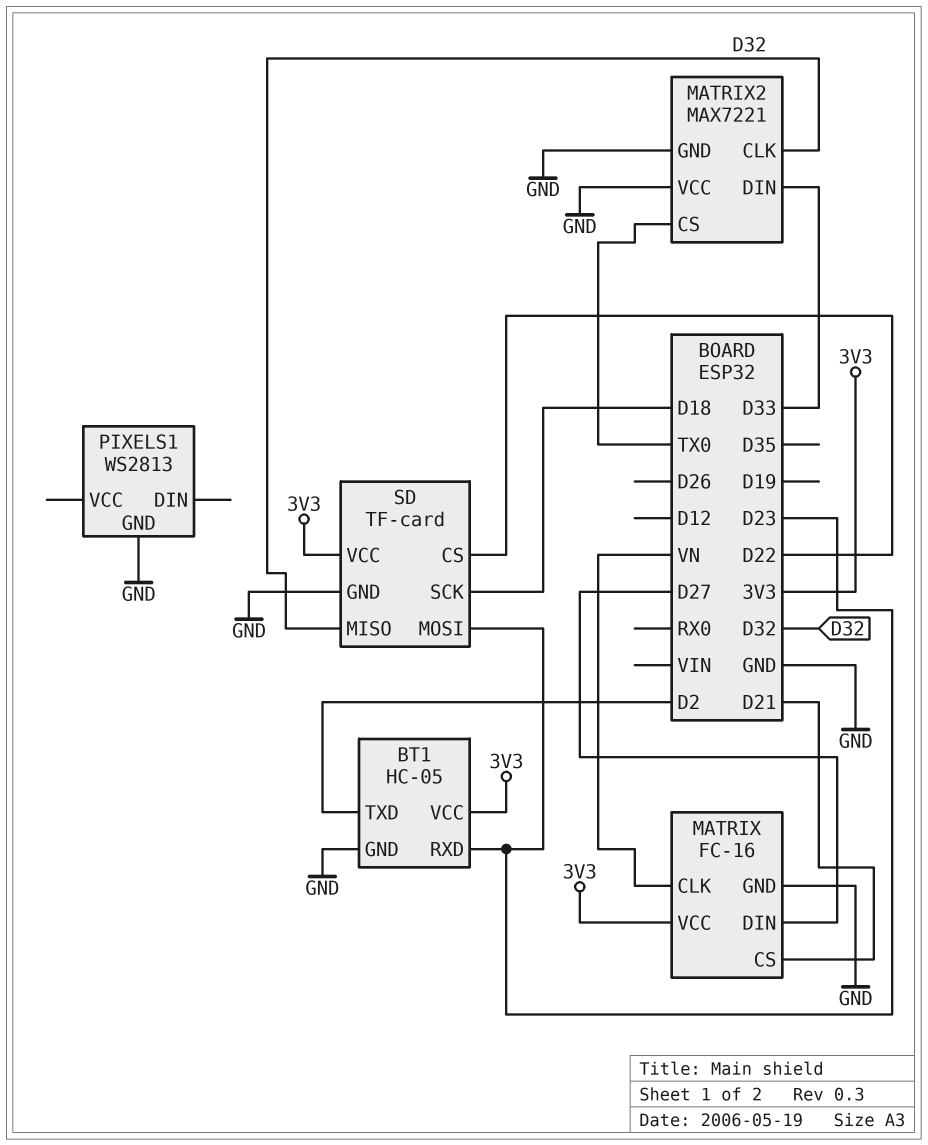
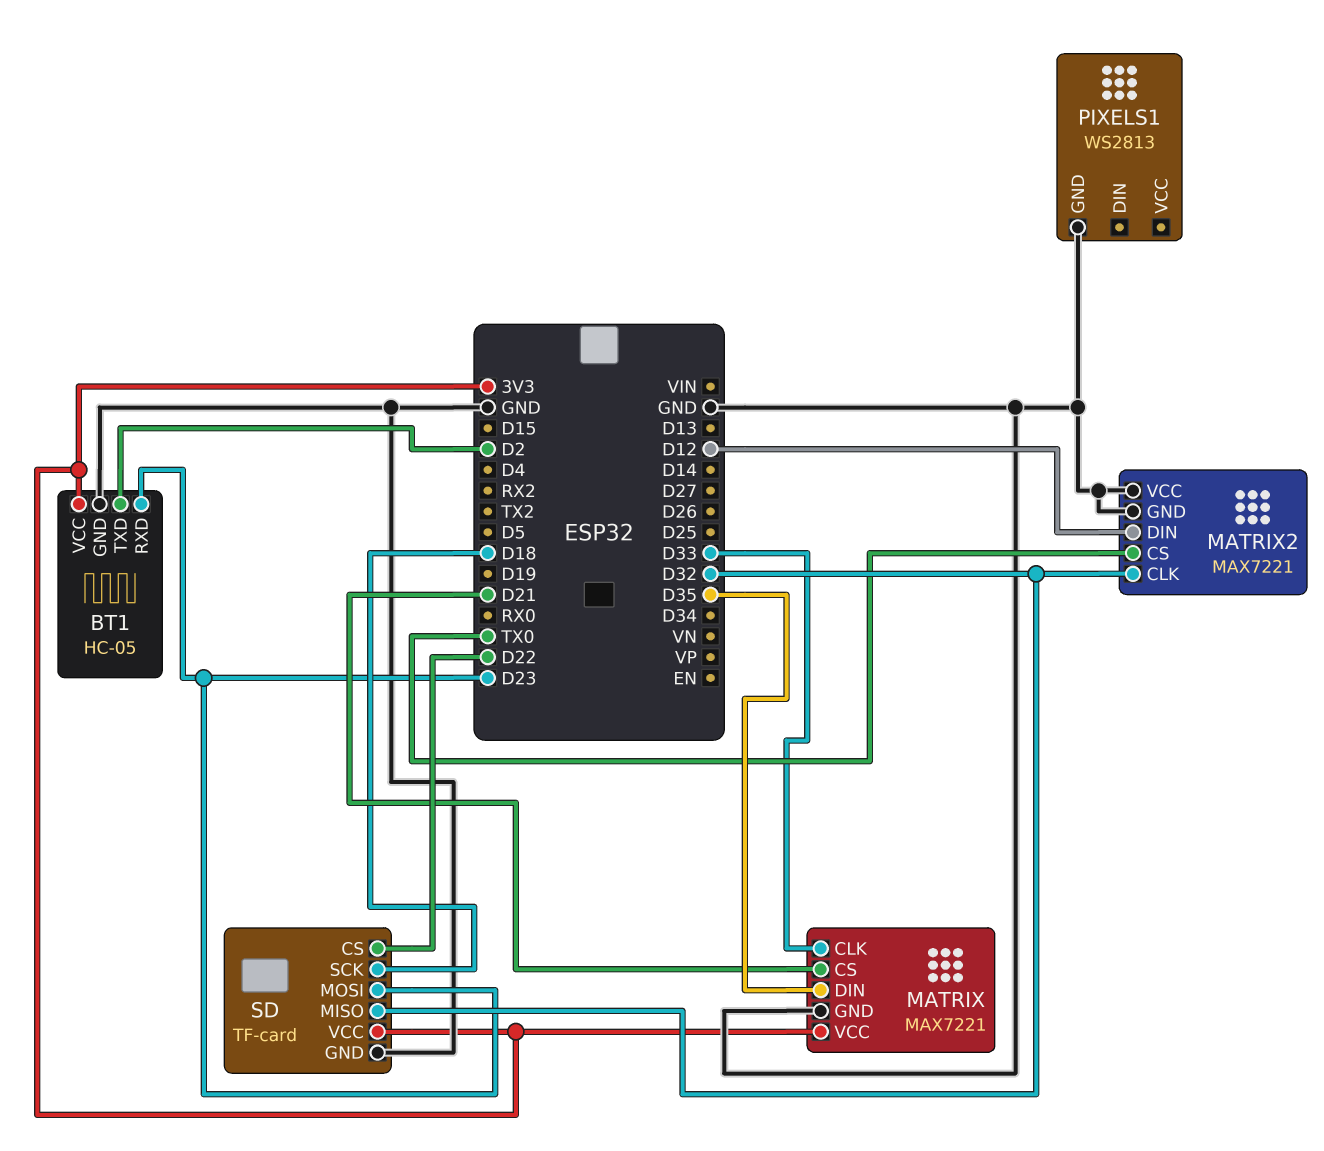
MATRIX: FC-16 -> MAX7221
MATRIX pin CLK: VN -> D33
MATRIX pin DIN: D27 -> D35
MATRIX2 pin DIN: D33 -> D12

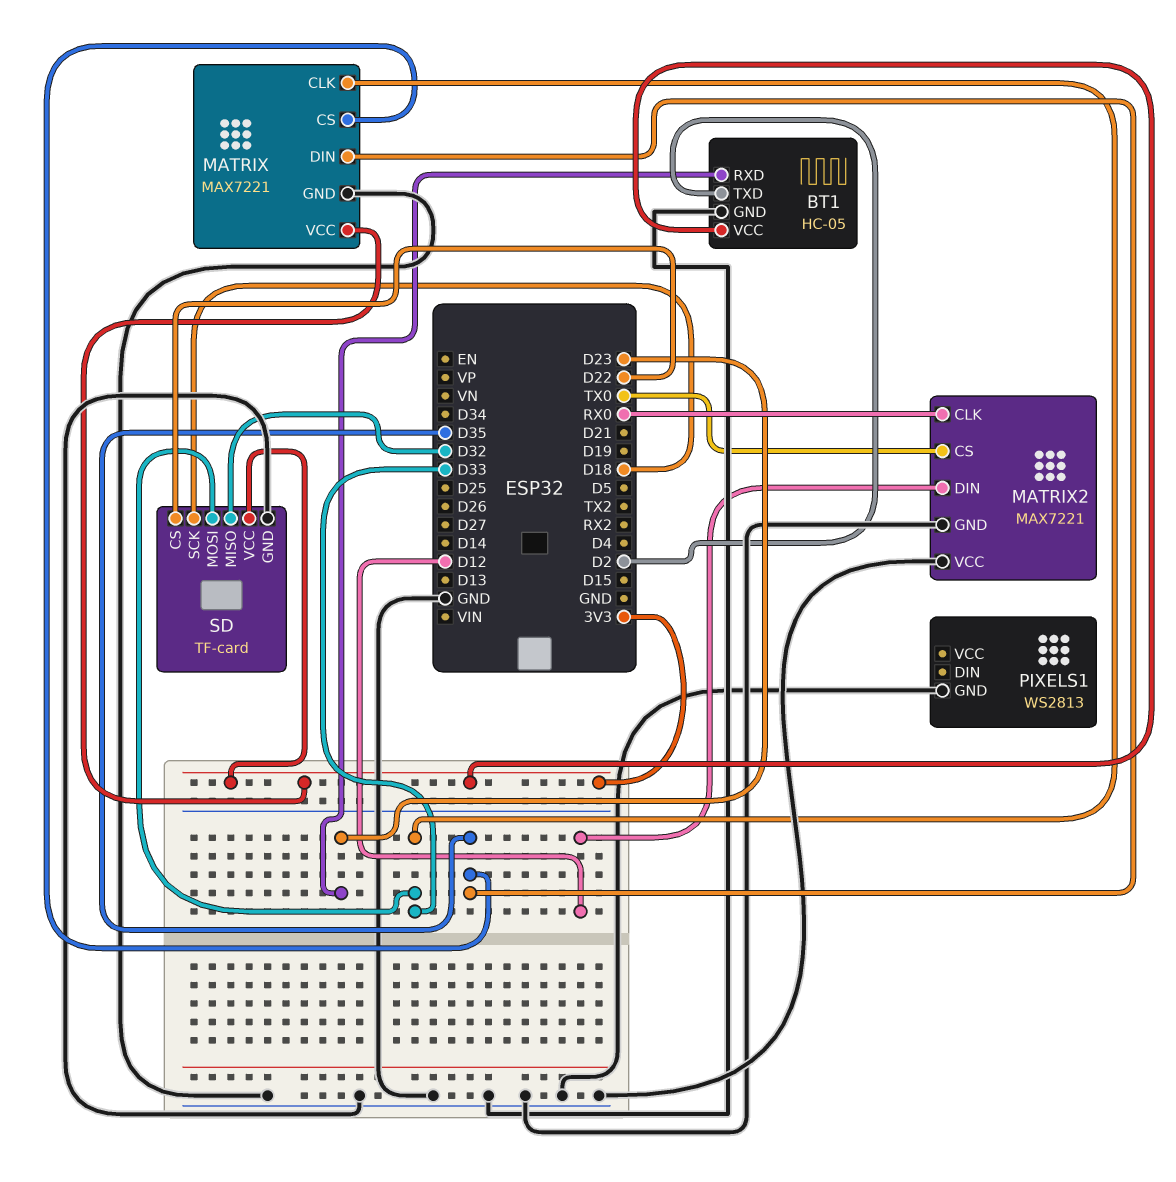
MATRIX pin CS: D21 -> D35
MATRIX2 pin CLK: D32 -> RX0
SD pin MOSI: D23 -> D33

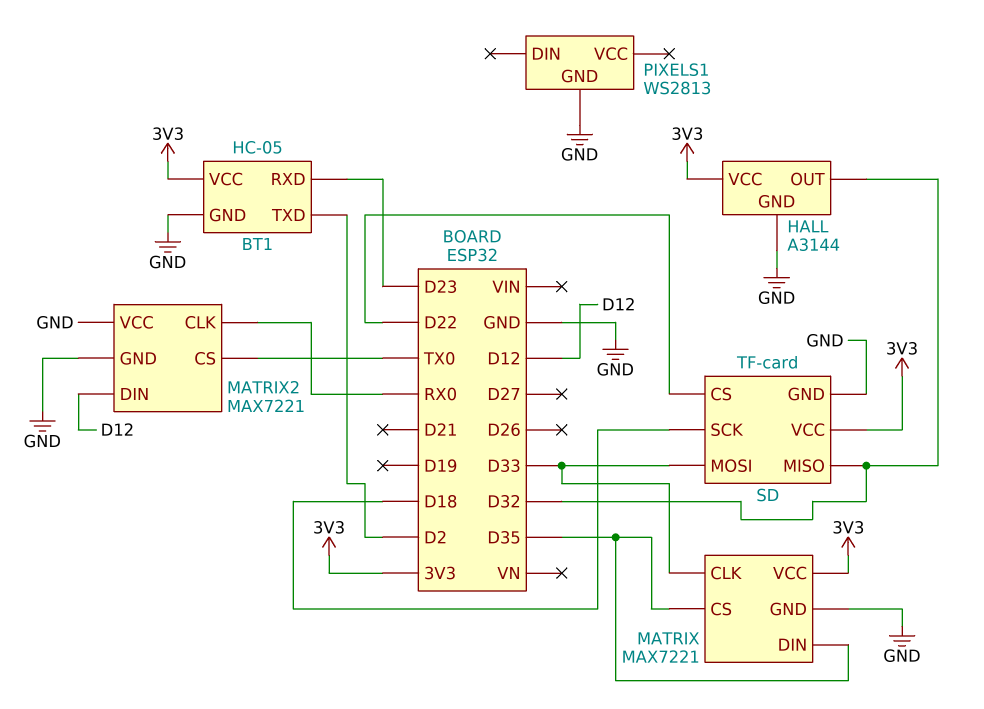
HALL: none -> A3144
HALL pin GND: none -> GND
HALL pin OUT: none -> D32
HALL pin VCC: none -> 3V3

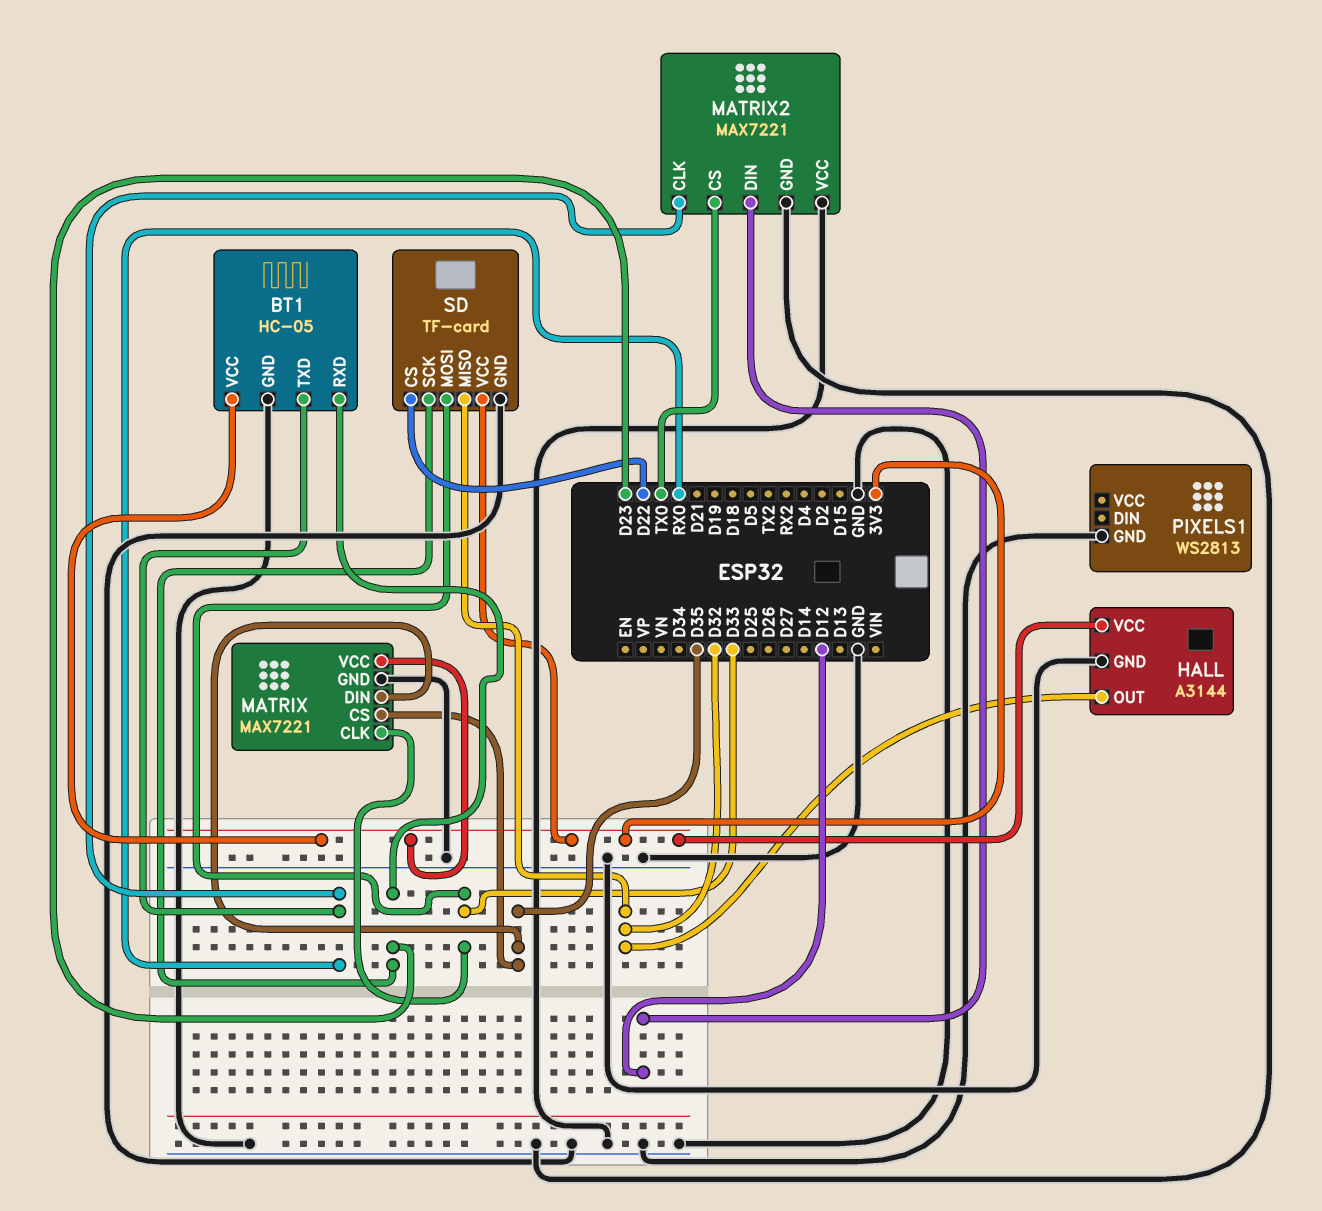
BT1 pin TXD: D2 -> RX0
SD pin SCK: D18 -> D23

